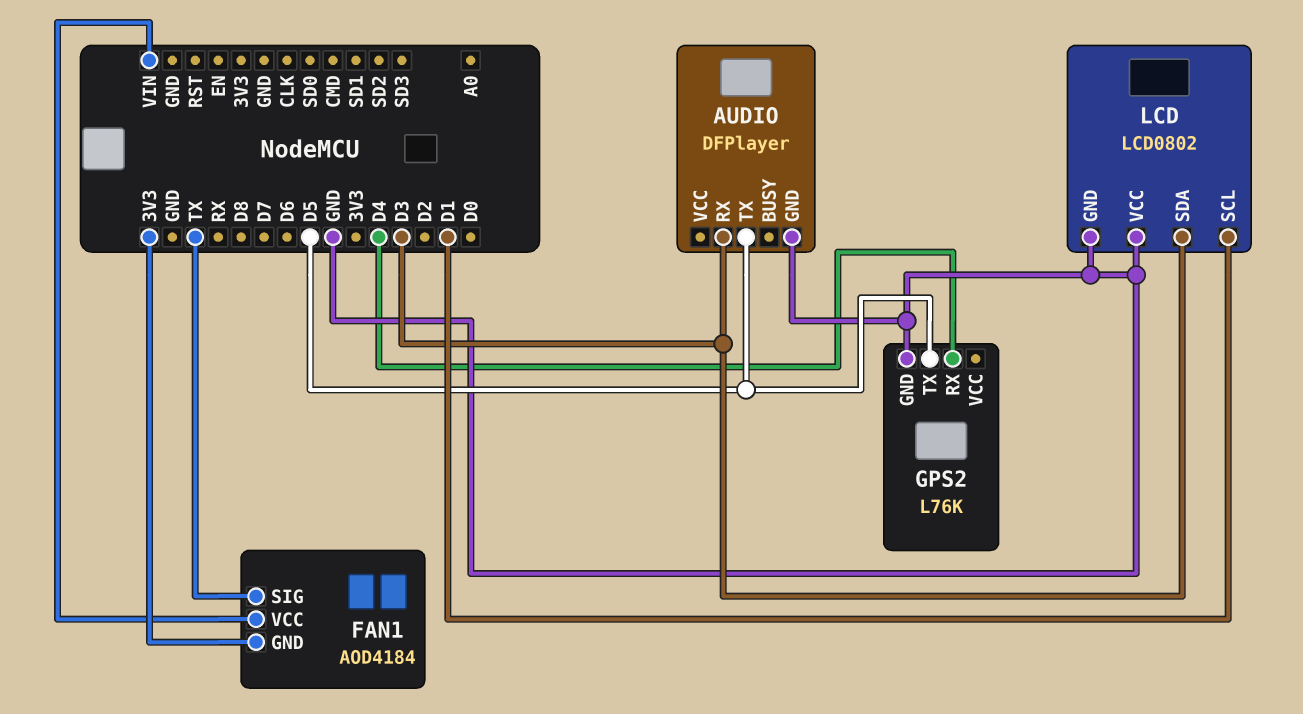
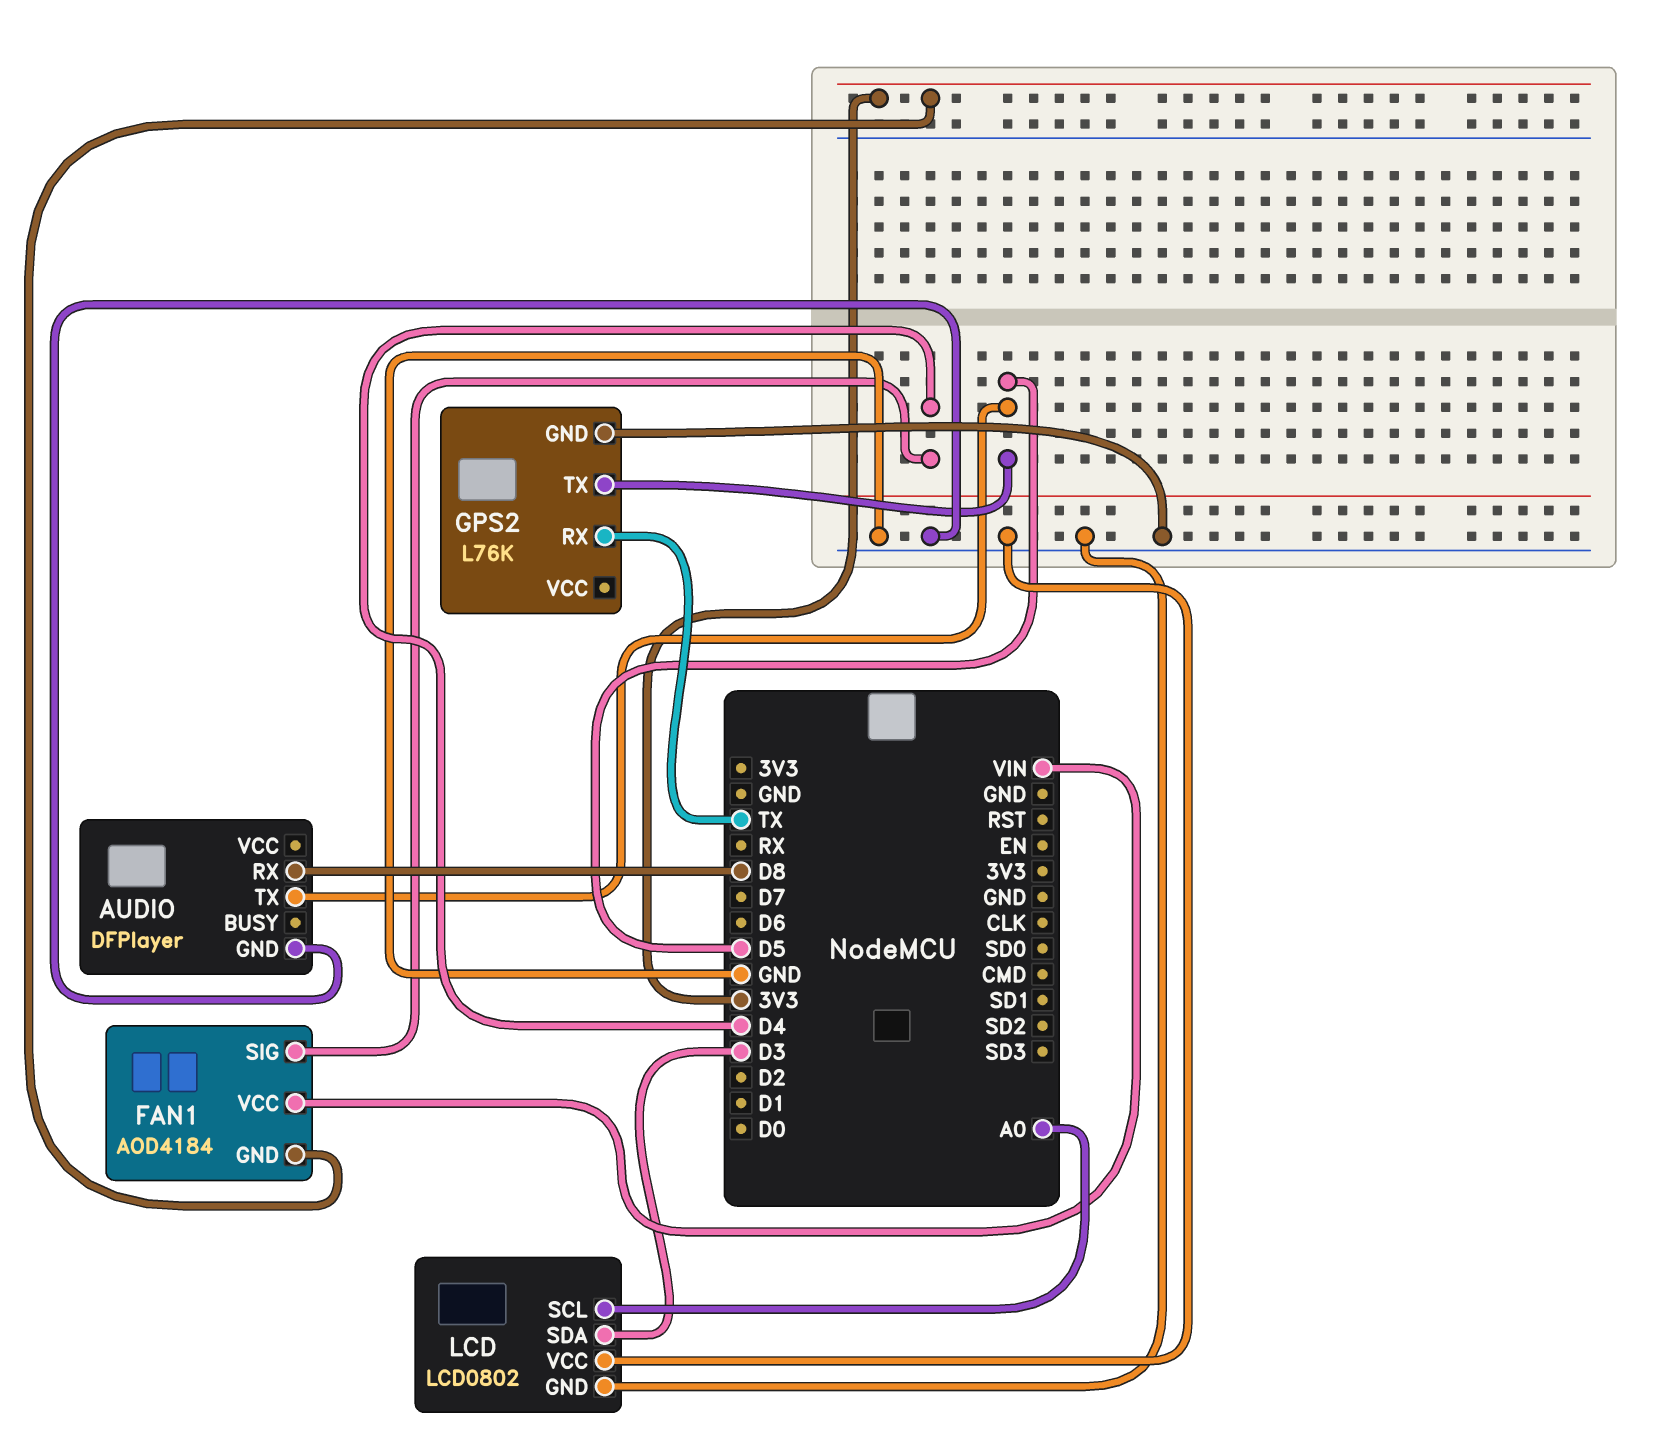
AUDIO pin RX: D3 -> D8
FAN1 pin SIG: TX -> D4
GPS2 pin RX: D4 -> TX
LCD pin SCL: D1 -> A0

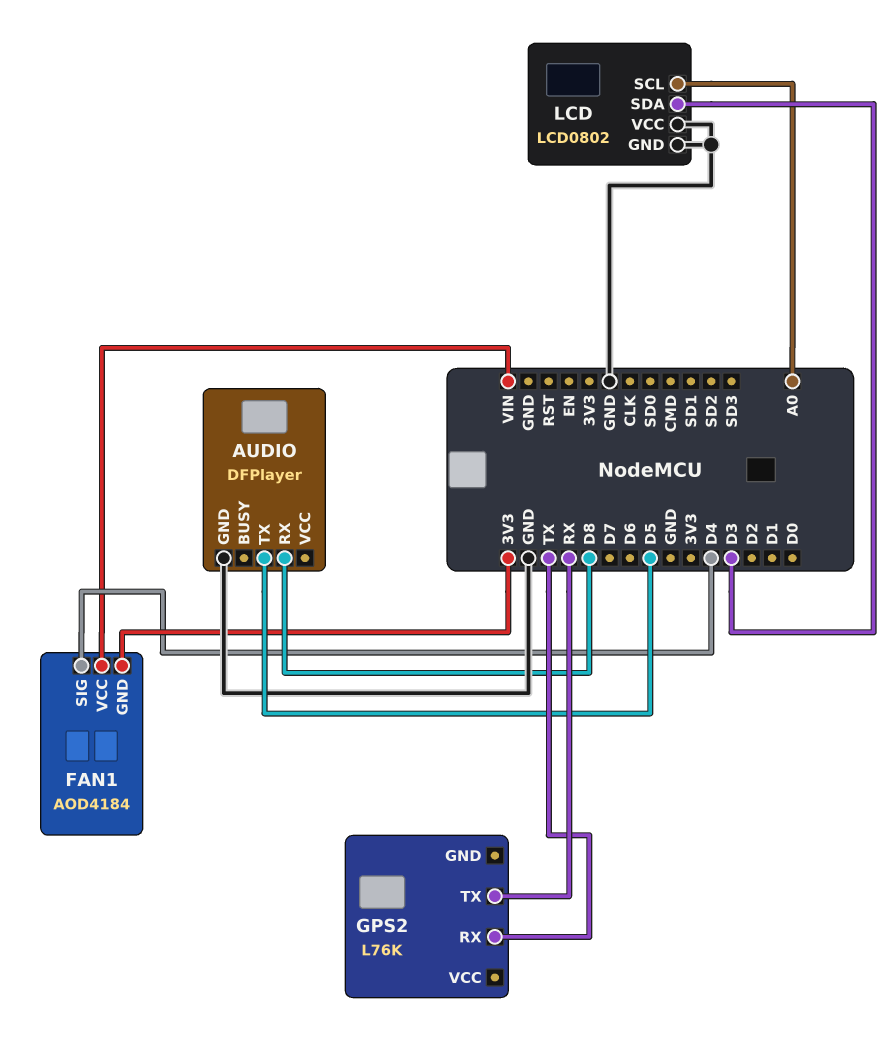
GPS2 pin GND: GND -> none
GPS2 pin TX: D5 -> RX

